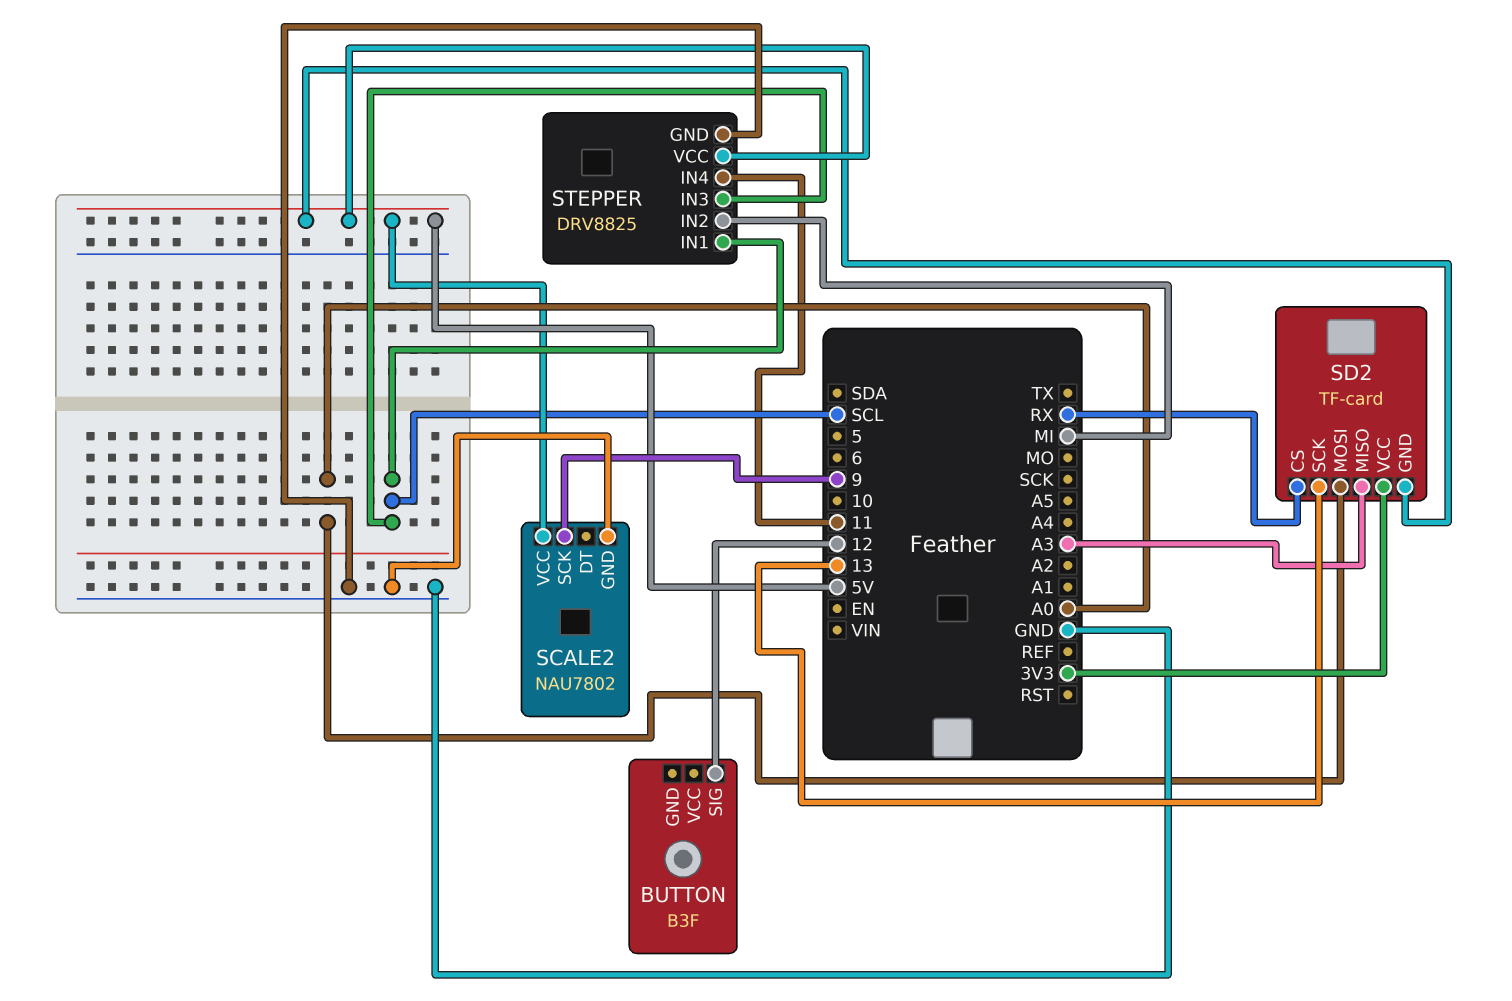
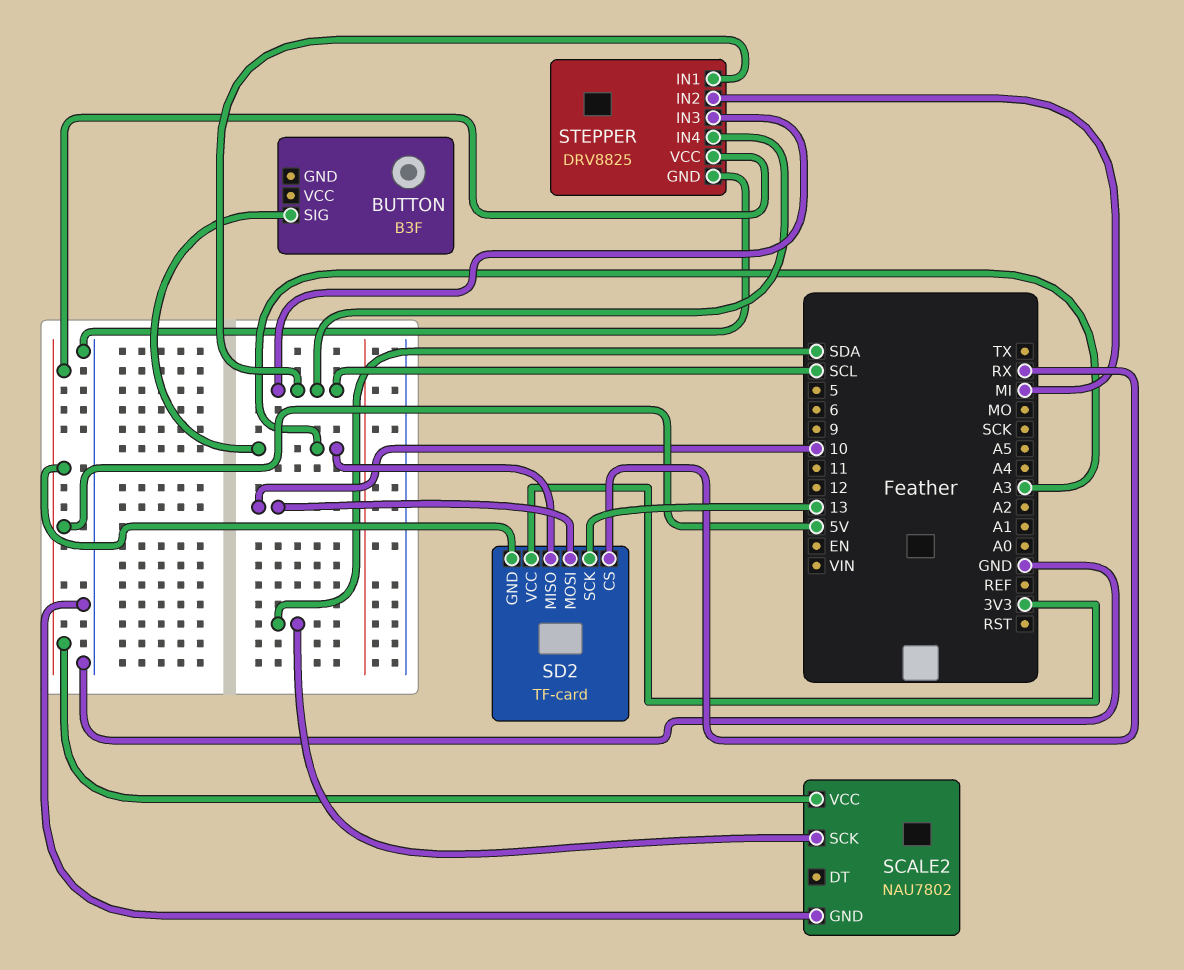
BUTTON pin SIG: 12 -> A3
SCALE2 pin SCK: 9 -> SDA
SD2 pin MOSI: A0 -> 10
STEPPER pin IN4: 11 -> SCL

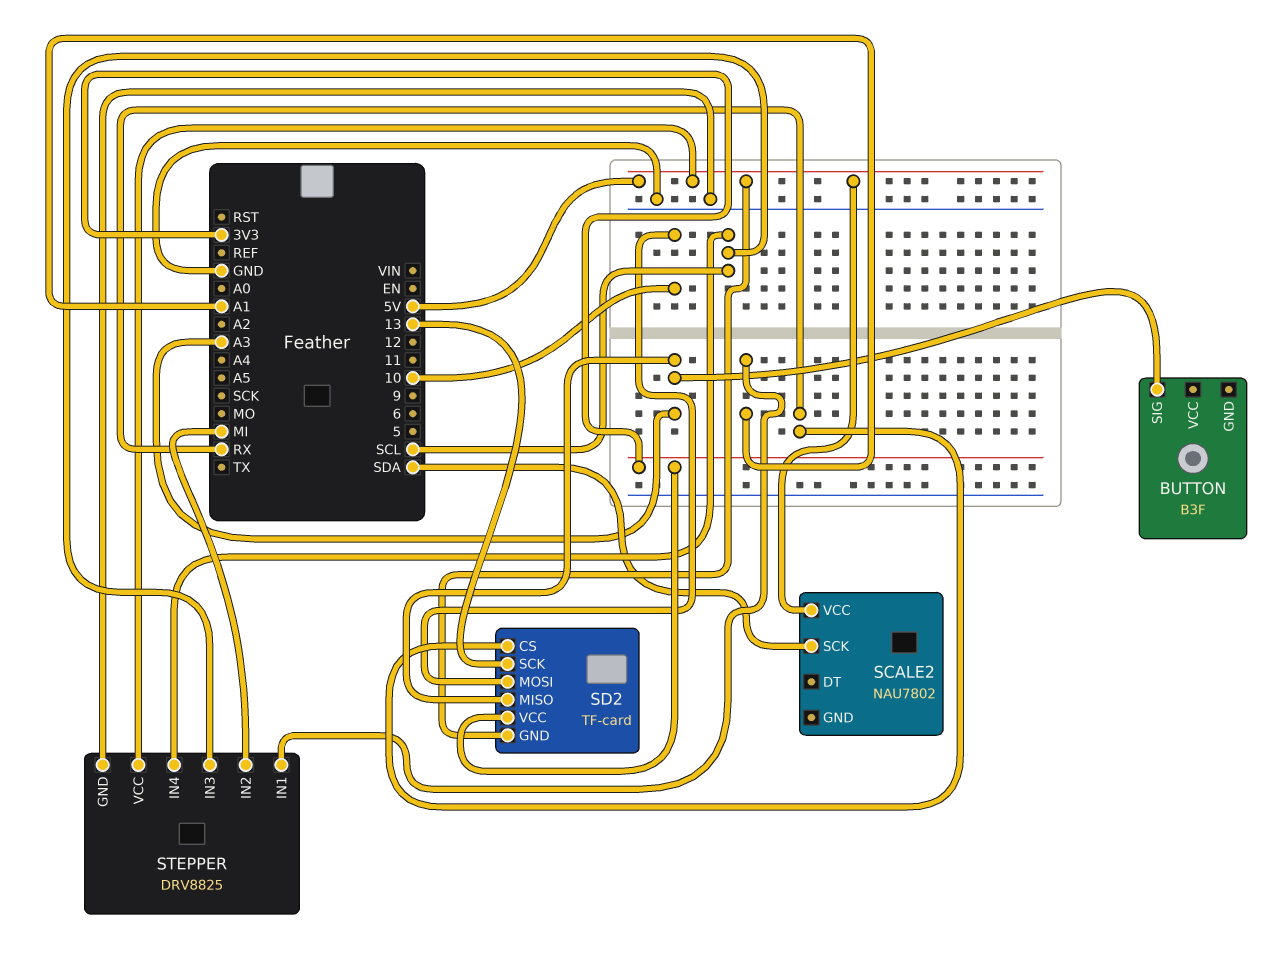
SCALE2 pin GND: GND -> none
STEPPER pin IN1: SCL -> A1

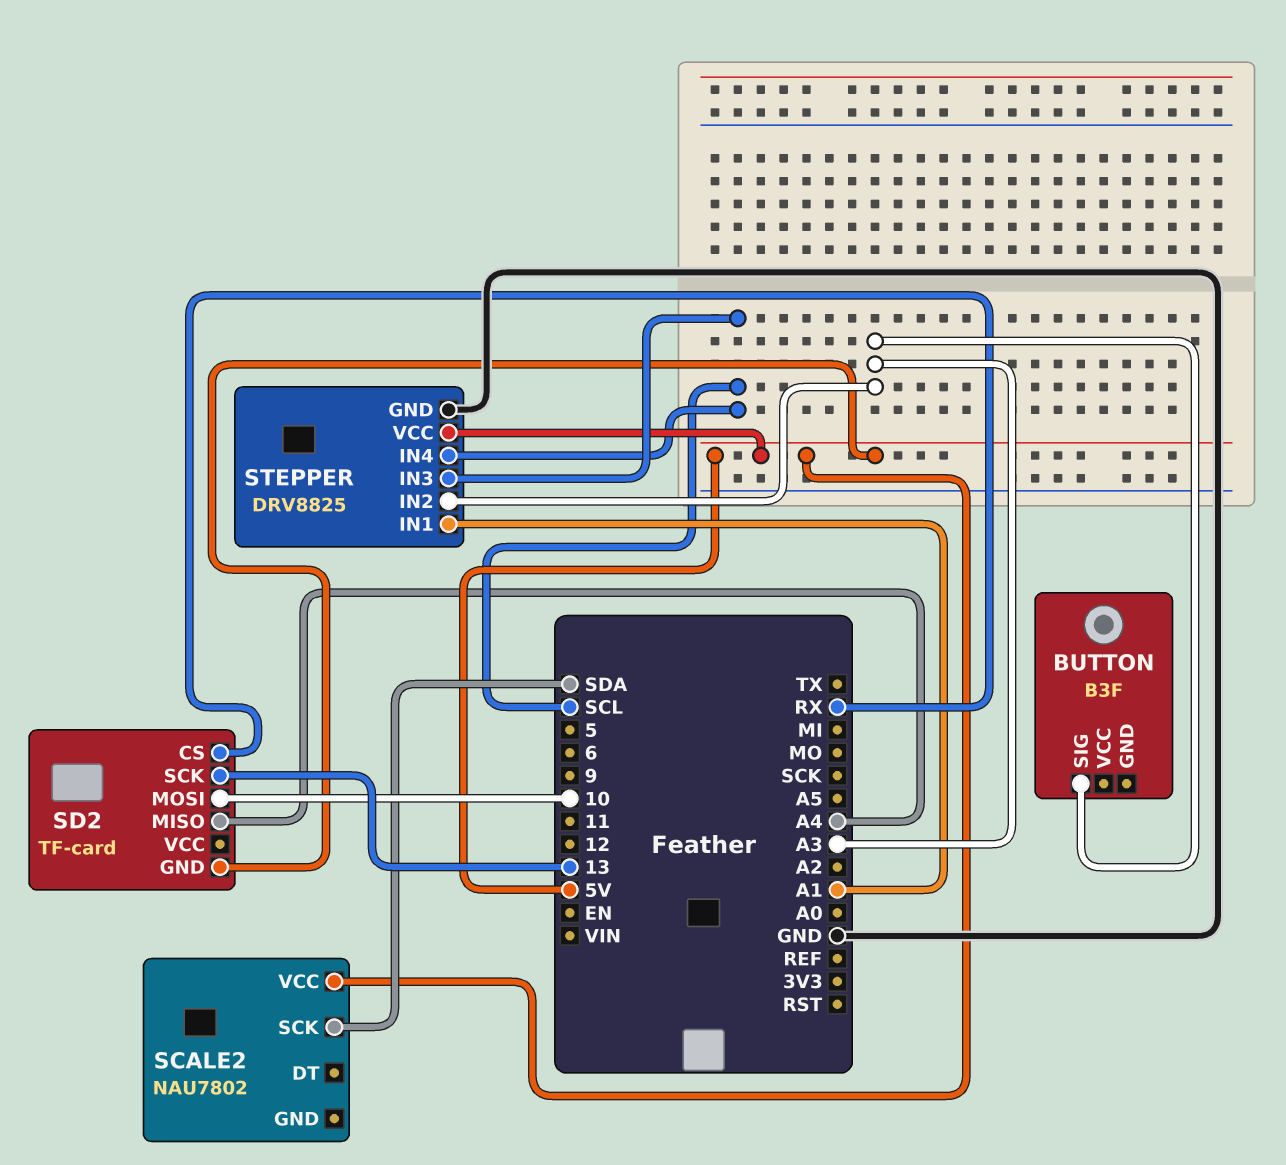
SD2 pin MISO: A3 -> A4
SD2 pin VCC: 3V3 -> none
STEPPER pin IN2: MI -> A3

